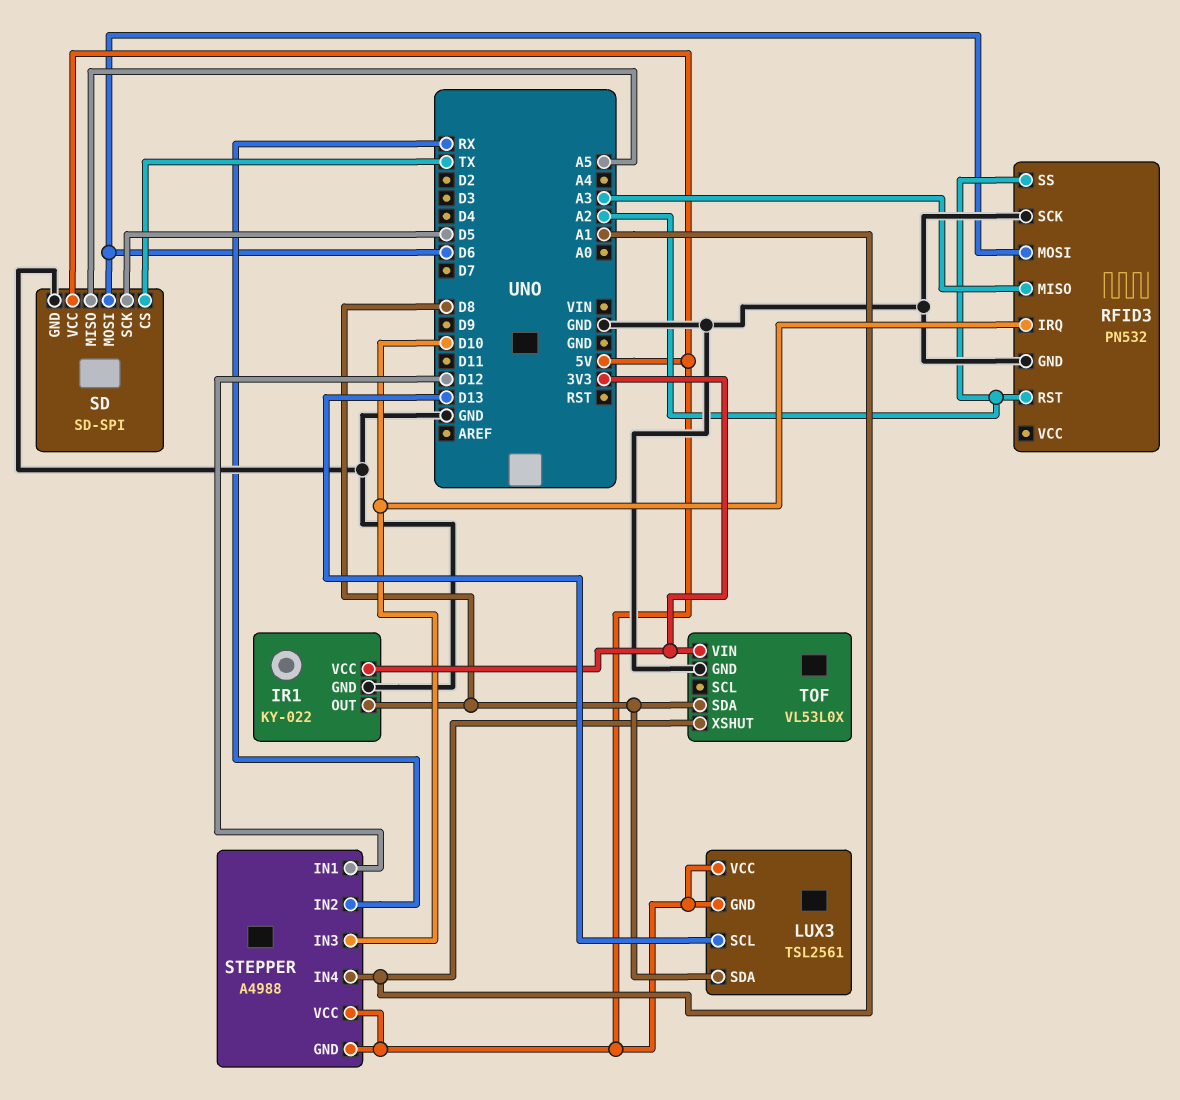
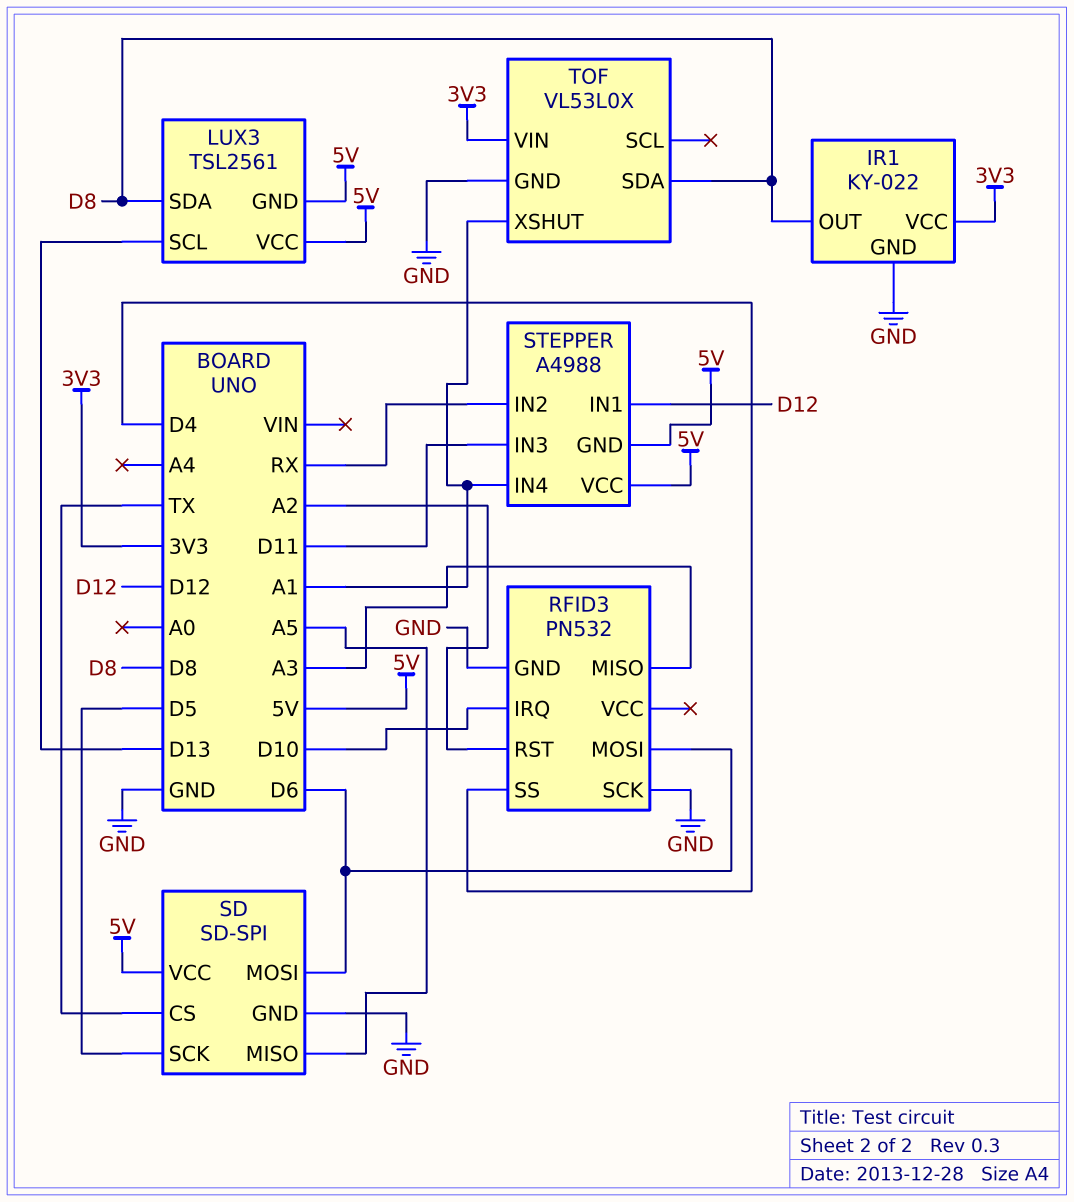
RFID3 pin SS: A2 -> D4
STEPPER pin IN3: D10 -> D11

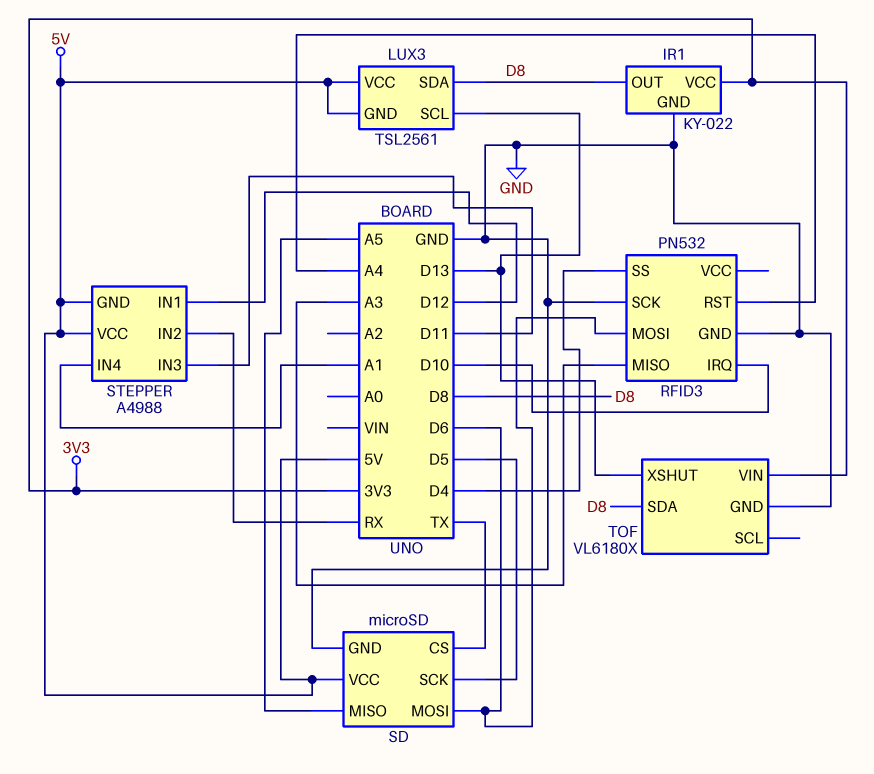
RFID3 pin RST: A2 -> A4
SD: SD-SPI -> microSD
TOF: VL53L0X -> VL6180X
TOF pin XSHUT: A1 -> D13

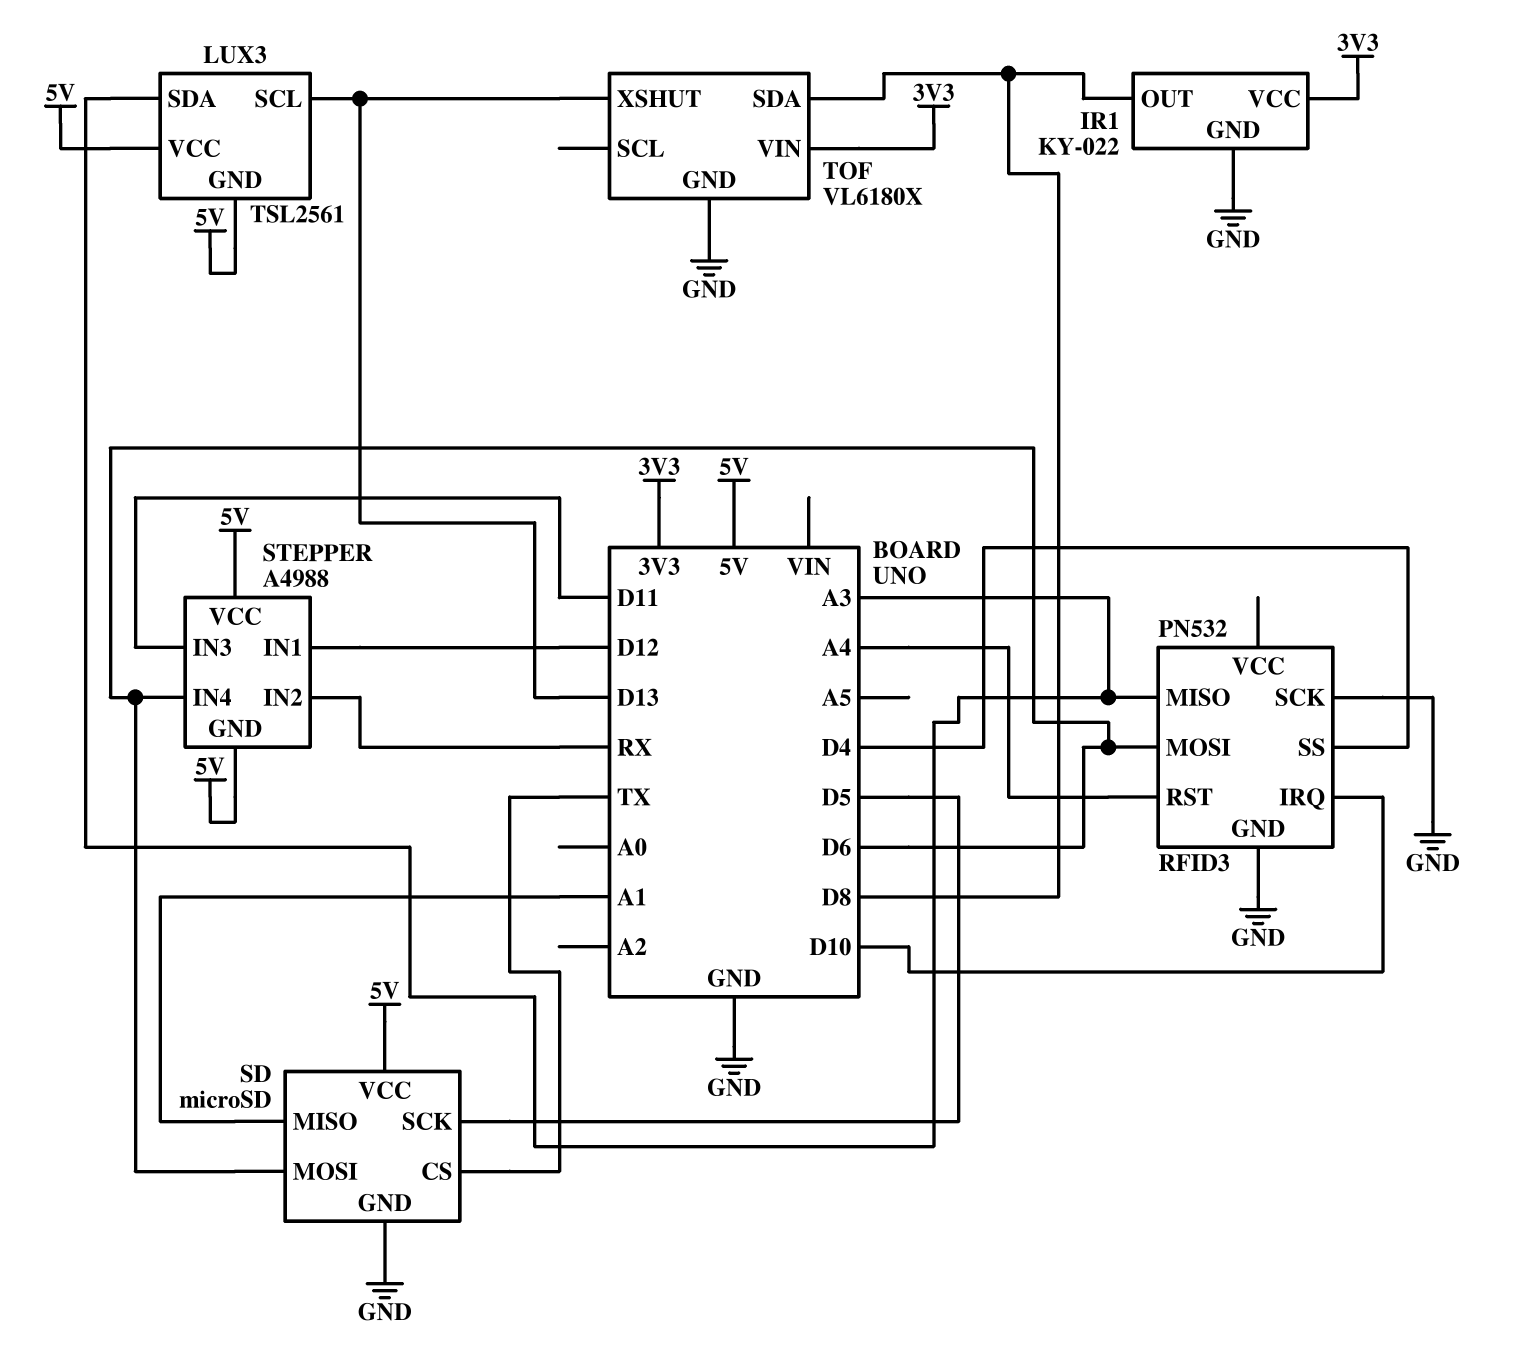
LUX3 pin SDA: D8 -> A3
SD pin MISO: A5 -> A1
STEPPER pin IN4: A1 -> D6

